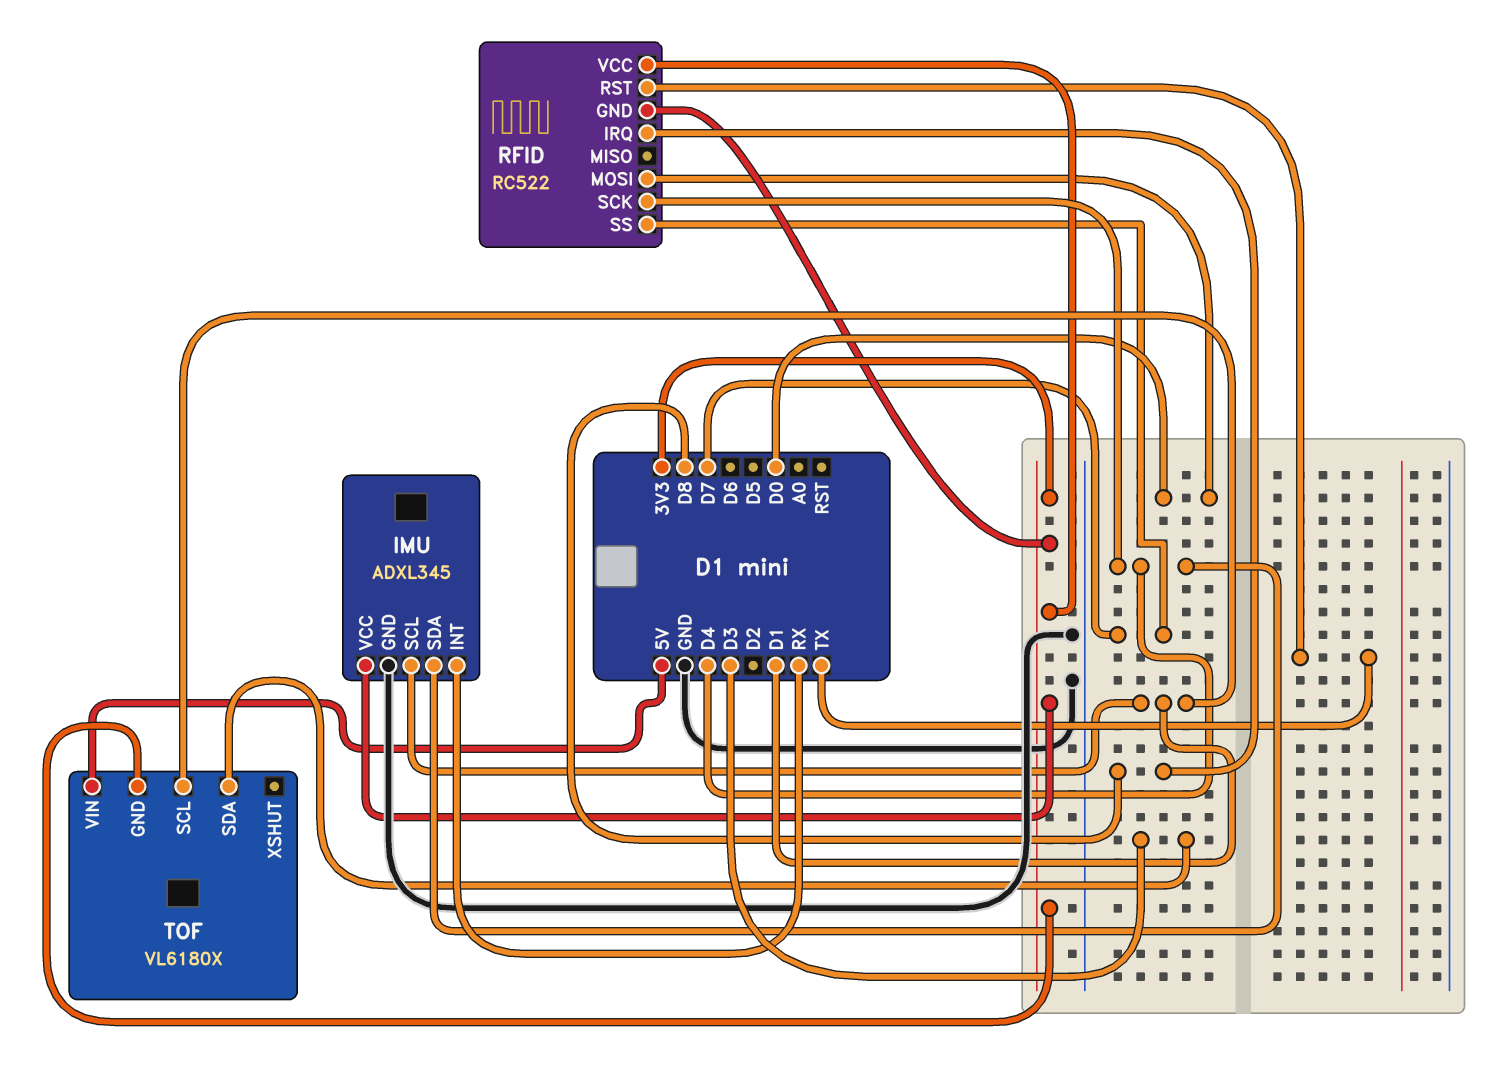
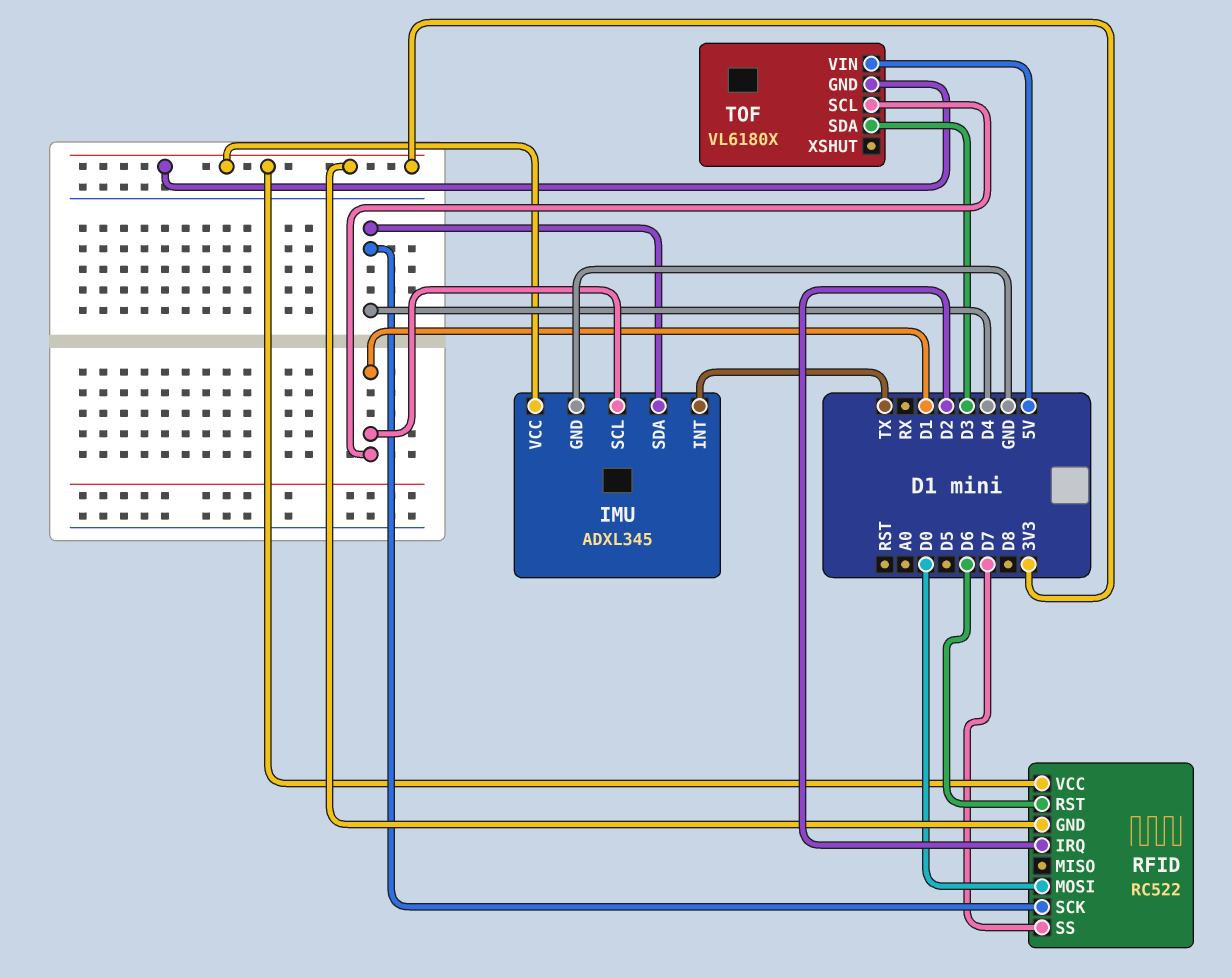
IMU pin INT: RX -> TX
RFID pin IRQ: D8 -> D2
RFID pin RST: TX -> D6

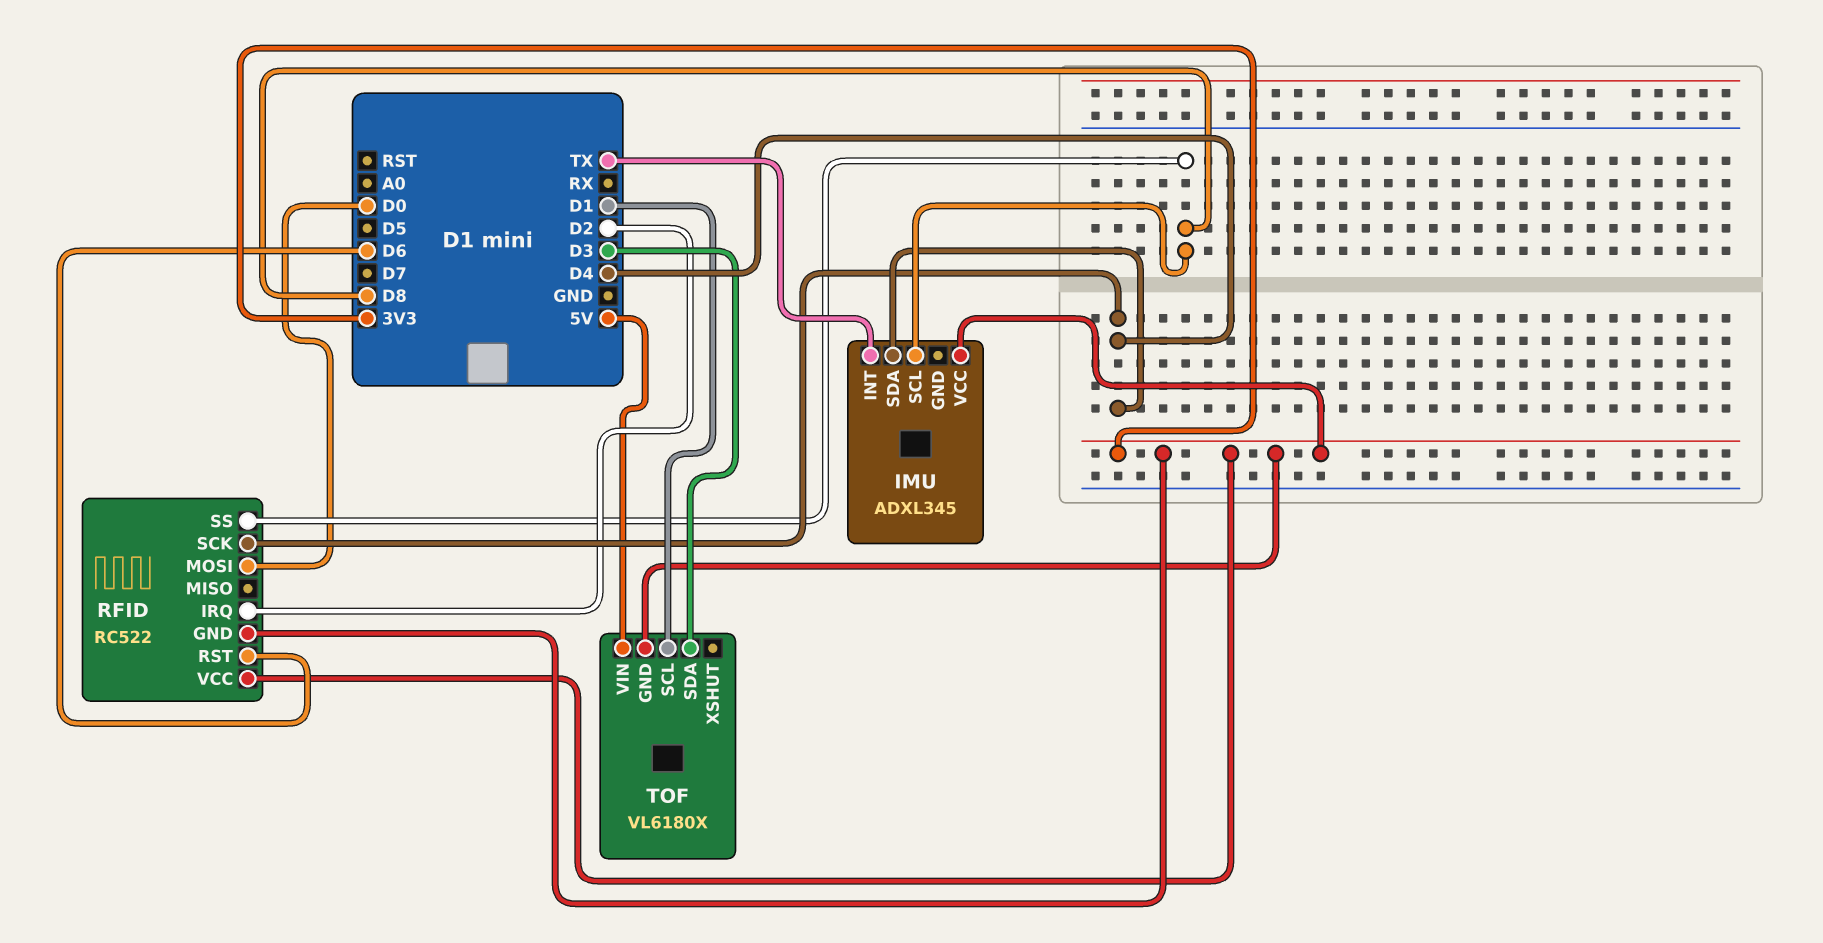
IMU pin GND: GND -> none
IMU pin SCL: D1 -> D8
RFID pin SS: D7 -> D8

